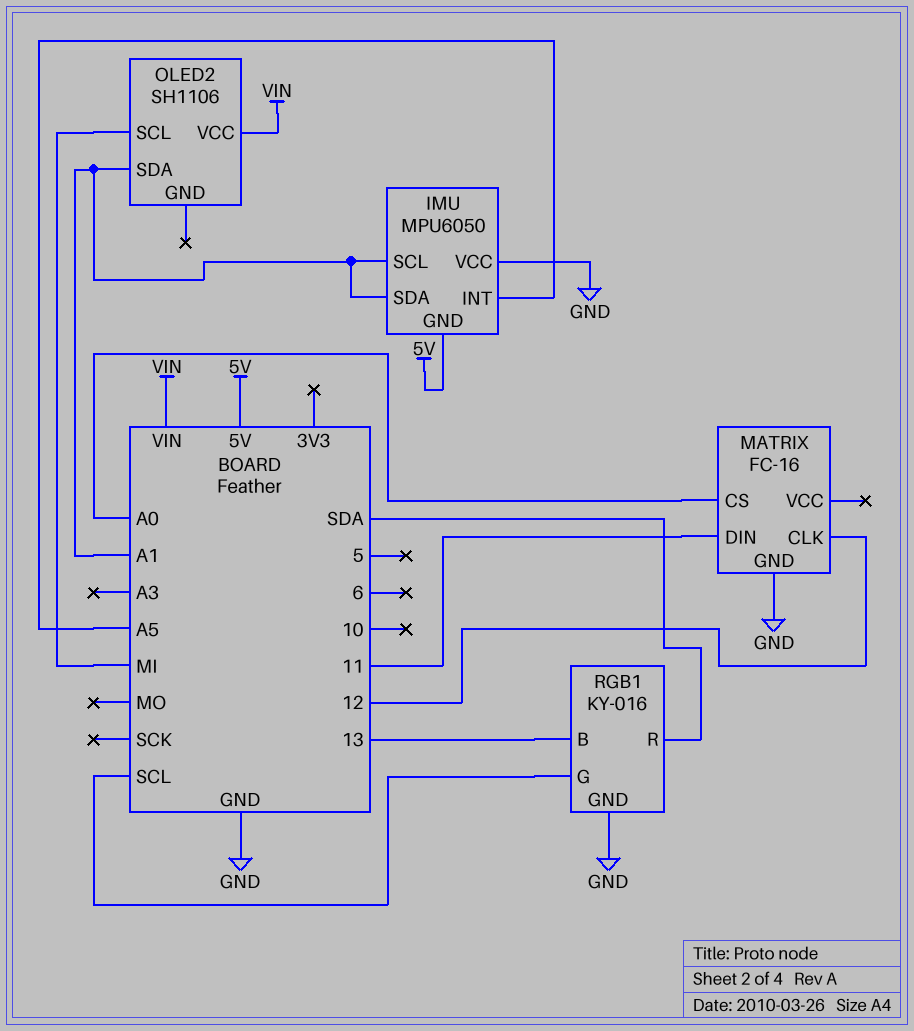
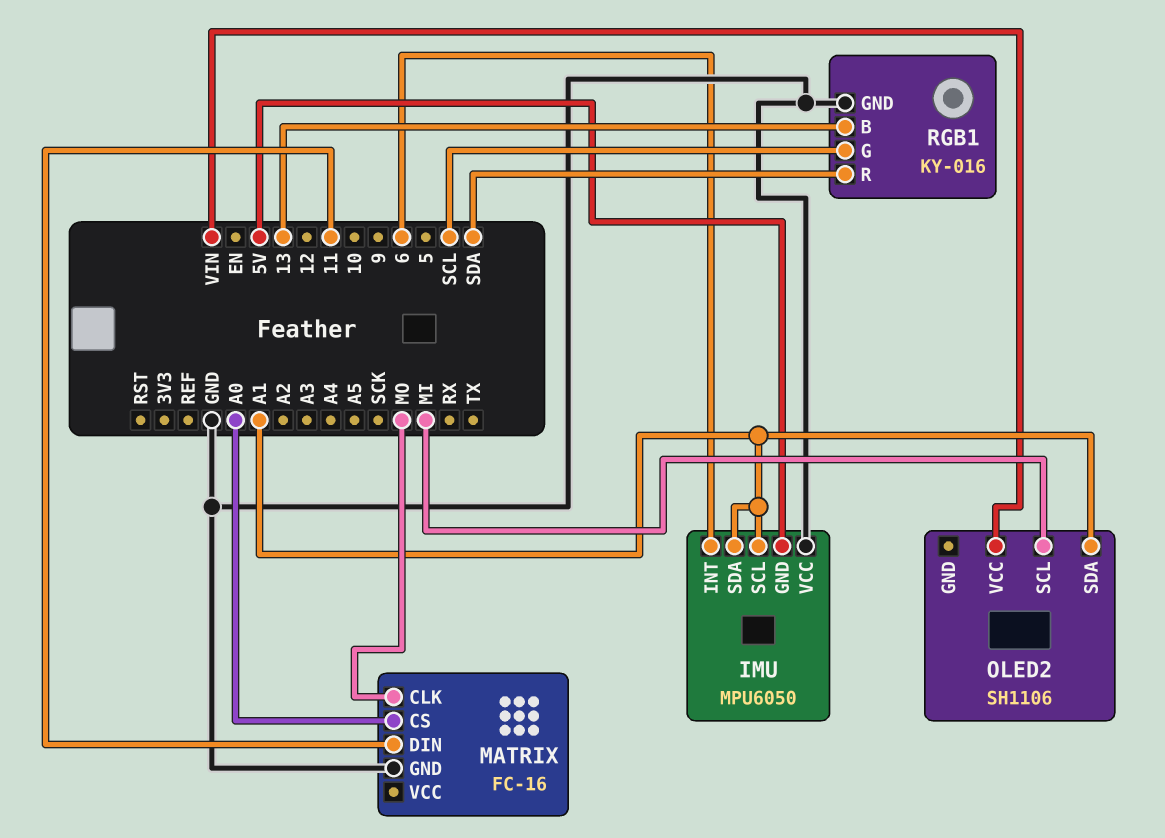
IMU pin INT: A5 -> 6
MATRIX pin CLK: 12 -> MO

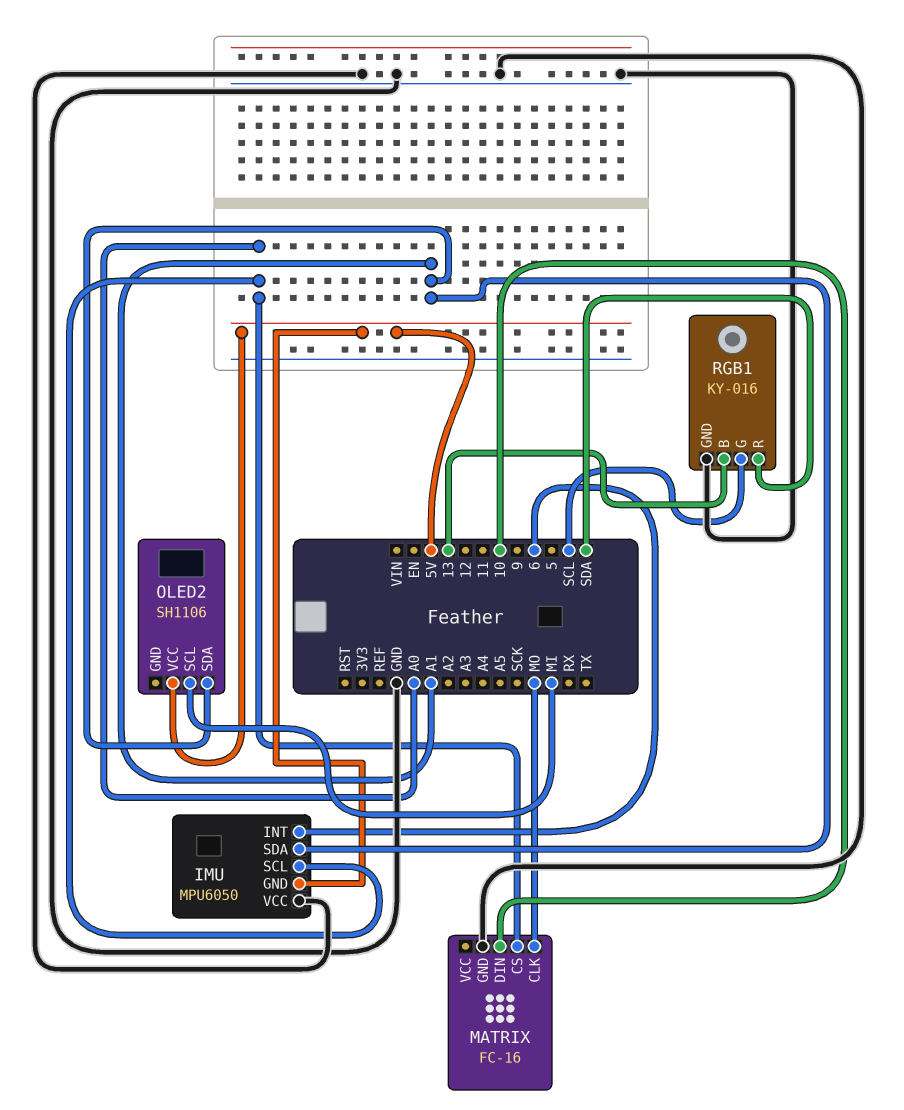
IMU pin SCL: A1 -> A0
MATRIX pin DIN: 11 -> 10
OLED2 pin VCC: VIN -> 5V

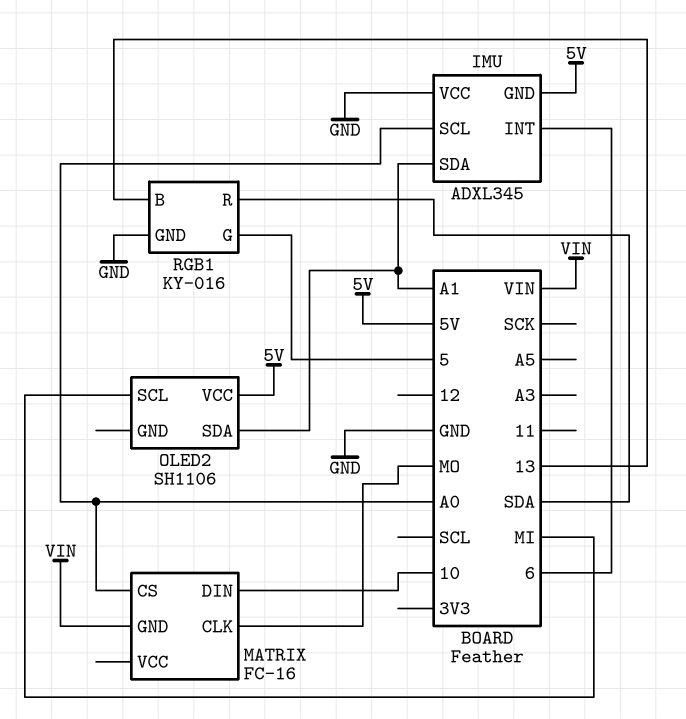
IMU: MPU6050 -> ADXL345
MATRIX pin GND: GND -> VIN
RGB1 pin G: SCL -> 5

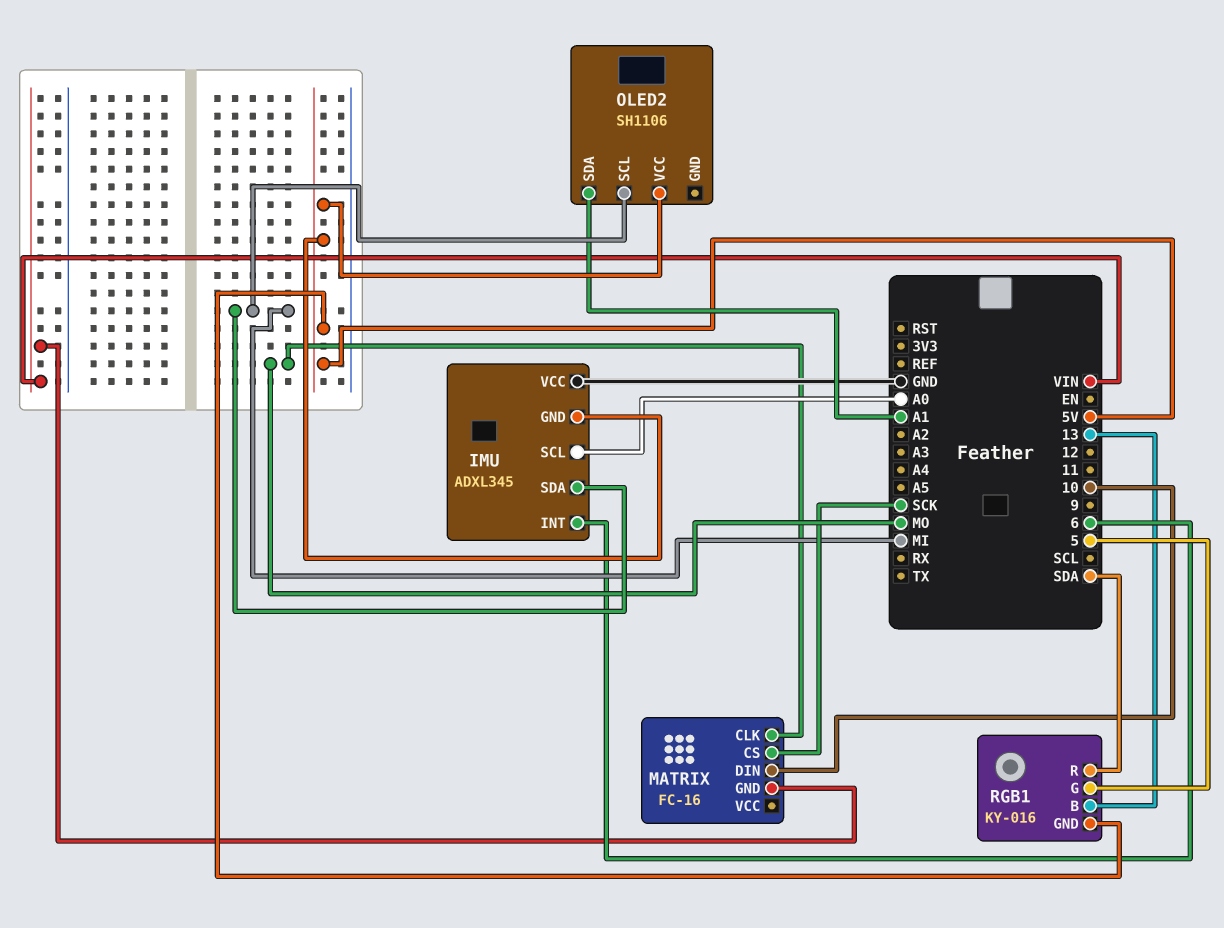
IMU pin SDA: A1 -> MI
MATRIX pin CS: A0 -> SCK
RGB1 pin GND: GND -> 5V

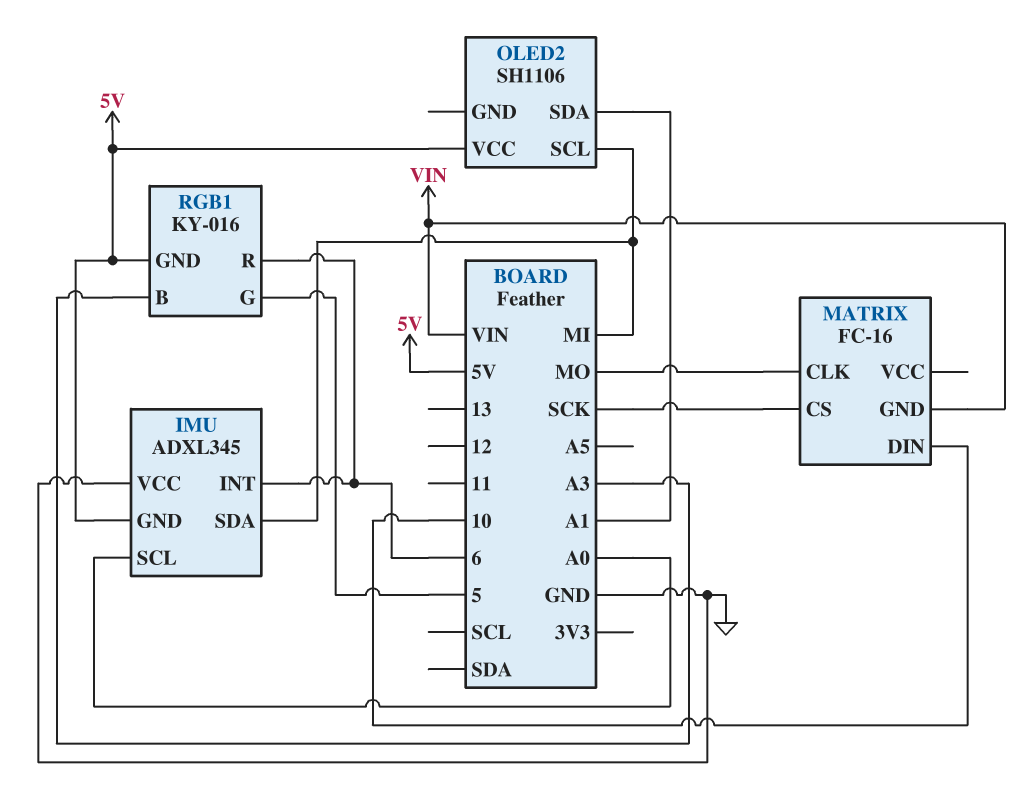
RGB1 pin B: 13 -> A3
RGB1 pin R: SDA -> 6

